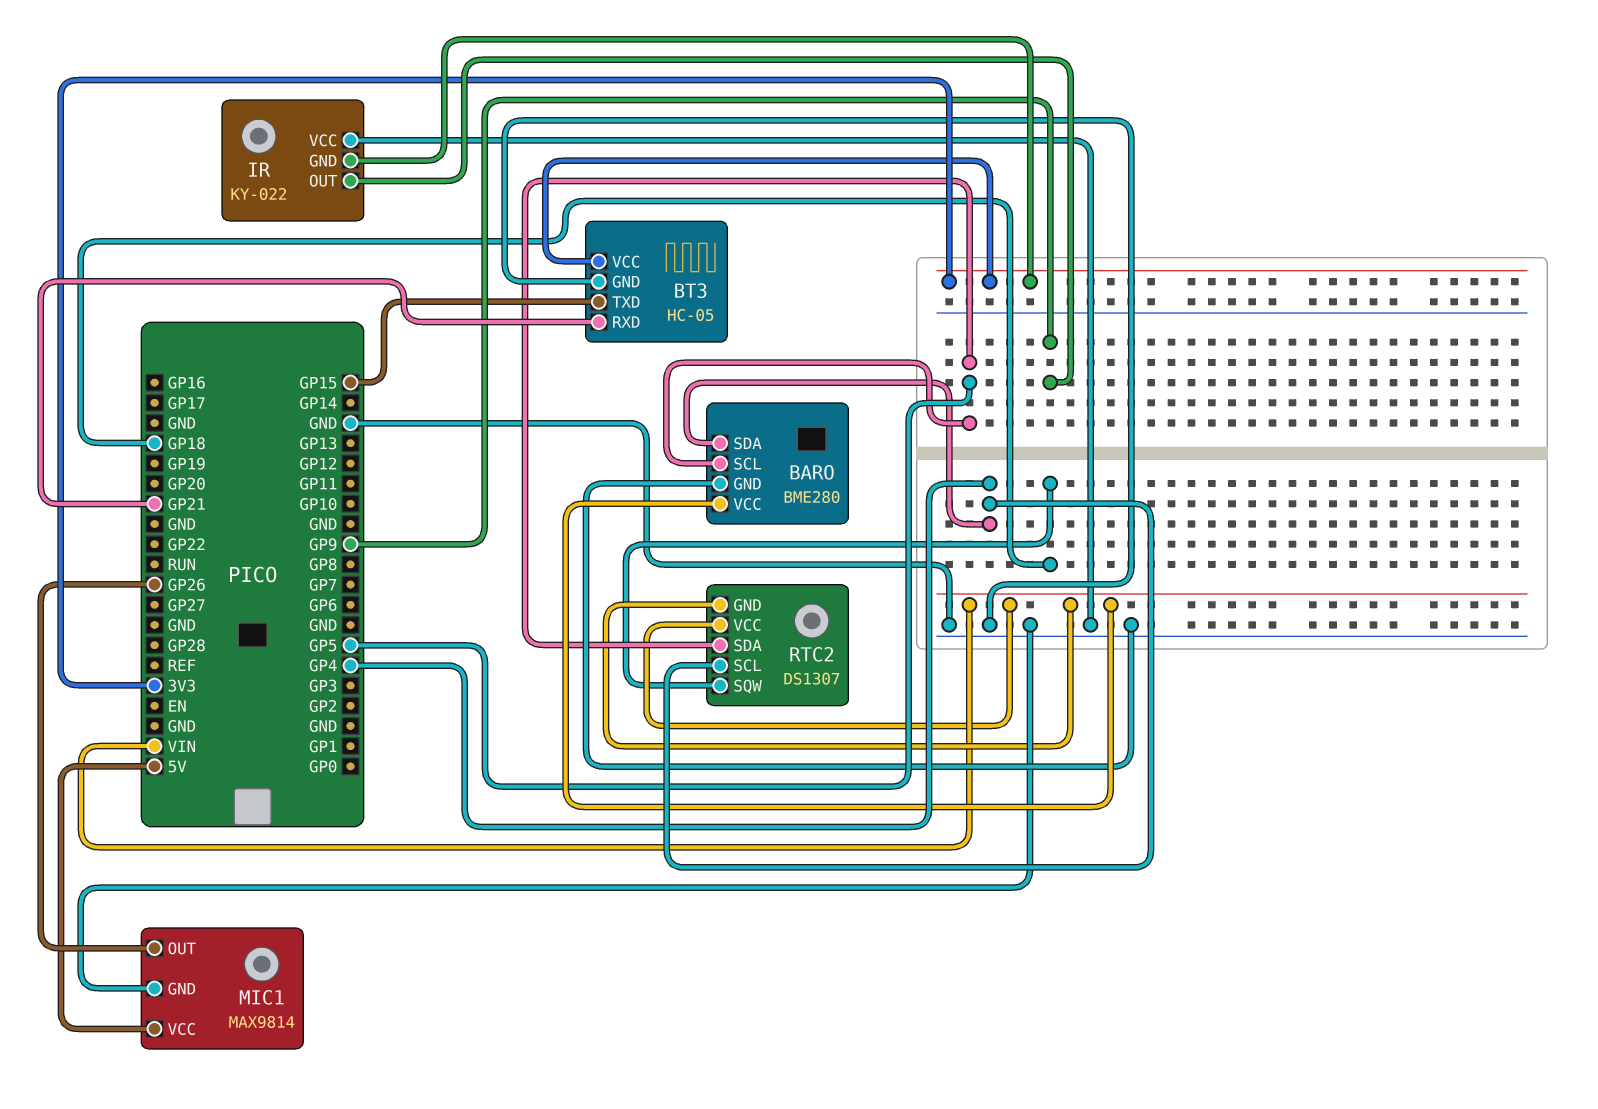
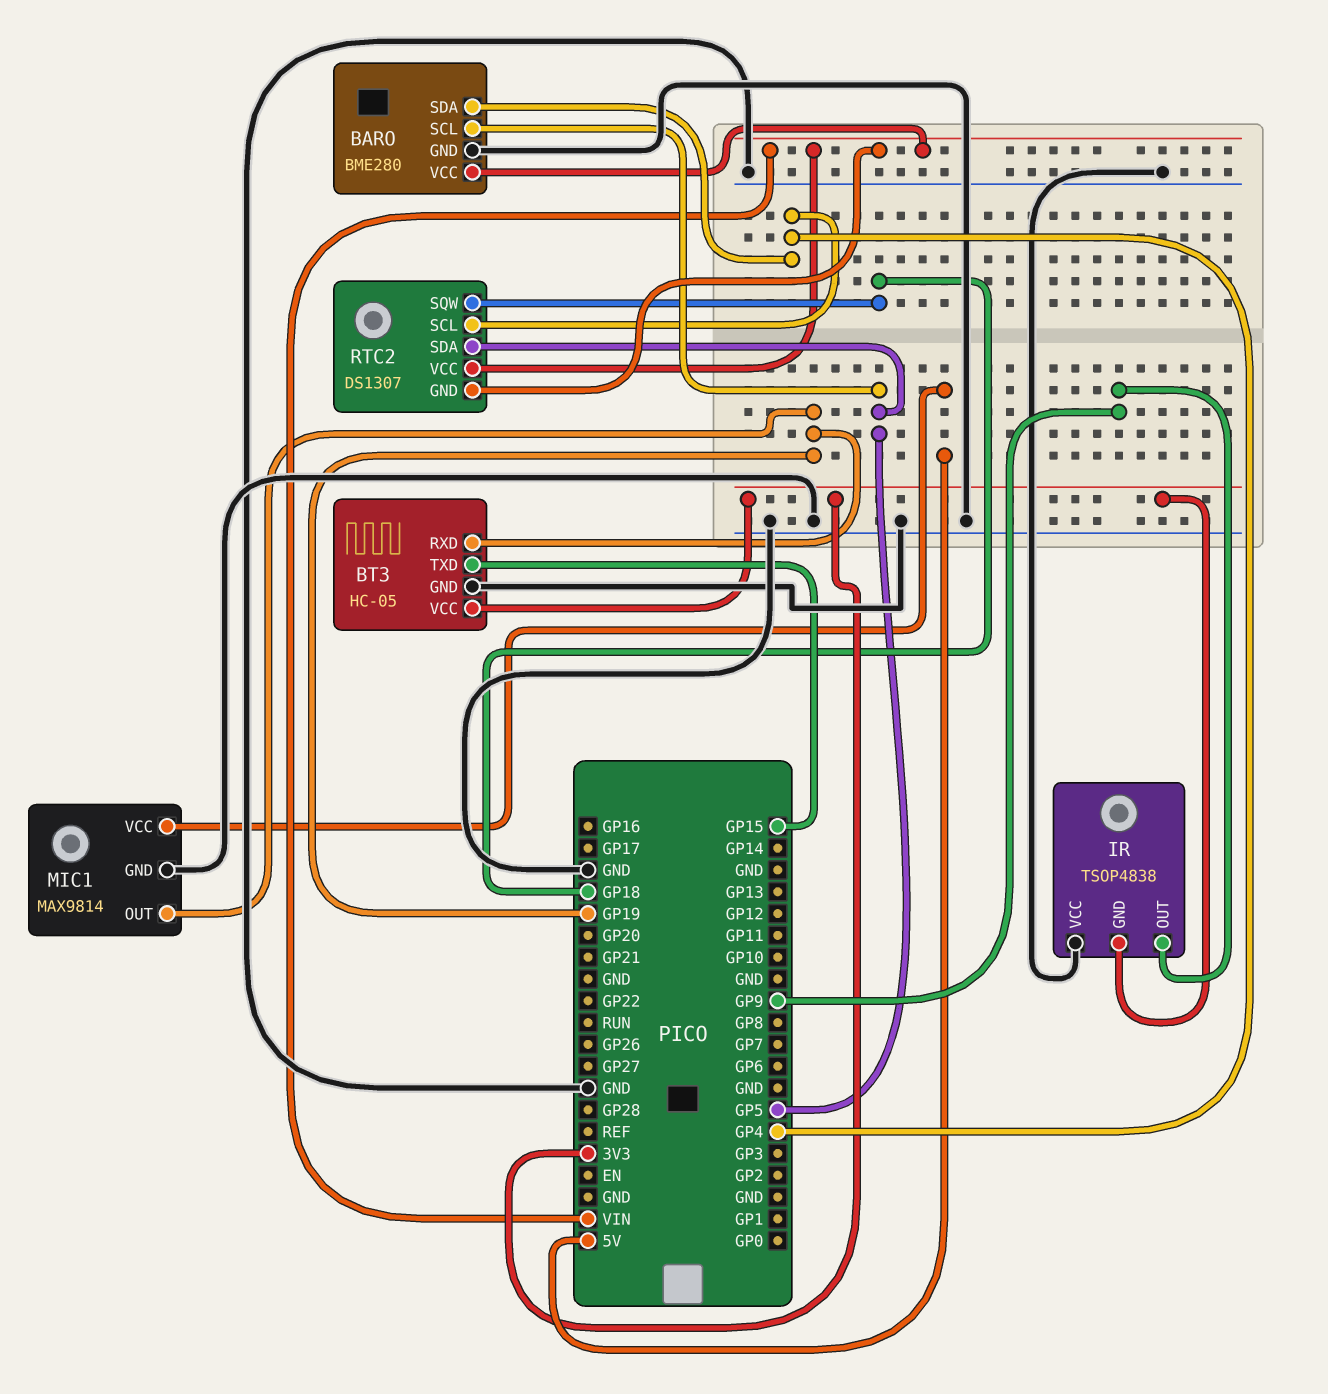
BT3 pin RXD: GP21 -> GP19
IR: KY-022 -> TSOP4838
MIC1 pin OUT: GP26 -> GP19

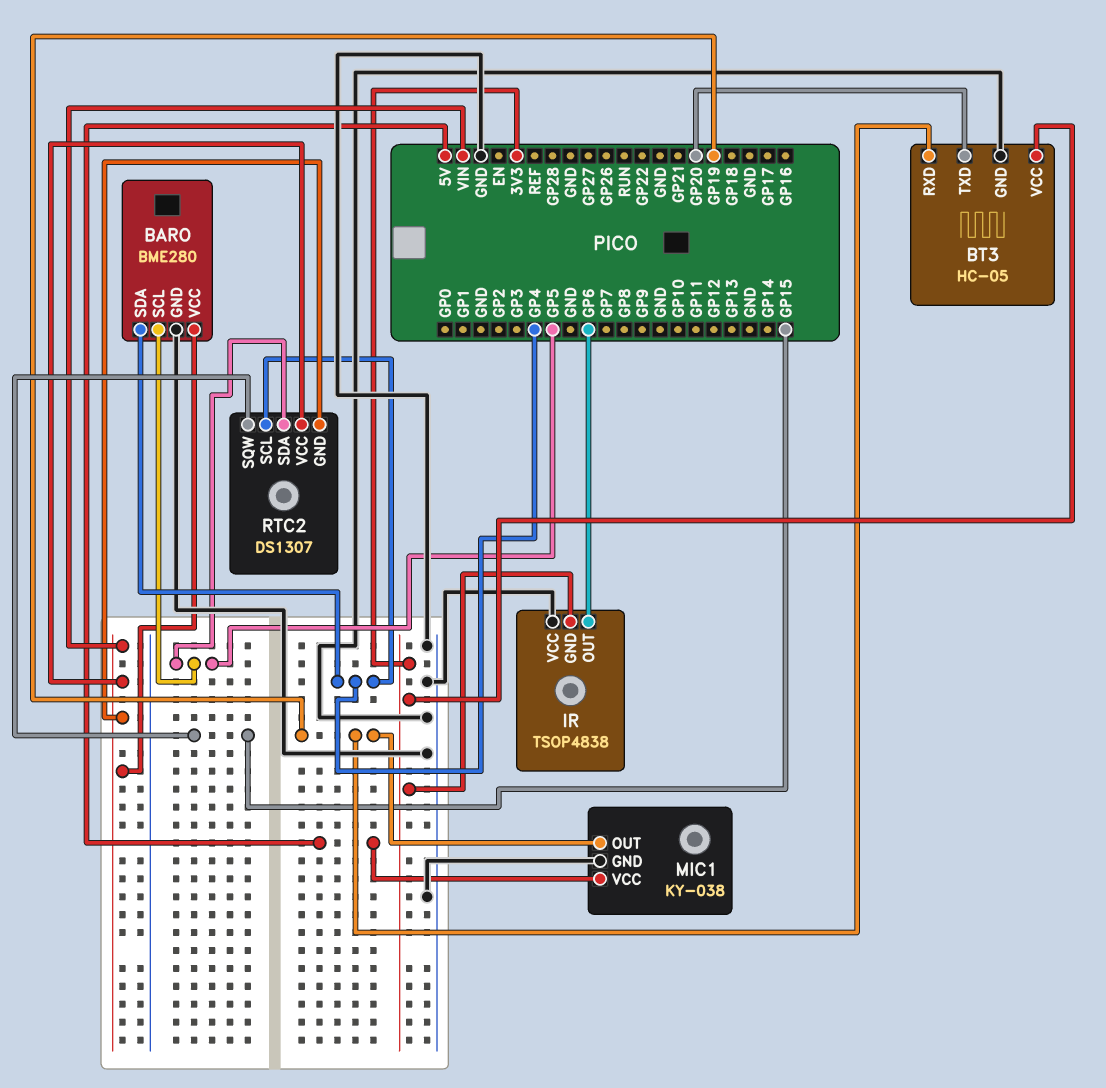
BT3 pin TXD: GP15 -> GP20
IR pin OUT: GP9 -> GP6
MIC1: MAX9814 -> KY-038
RTC2 pin SQW: GP18 -> GP15

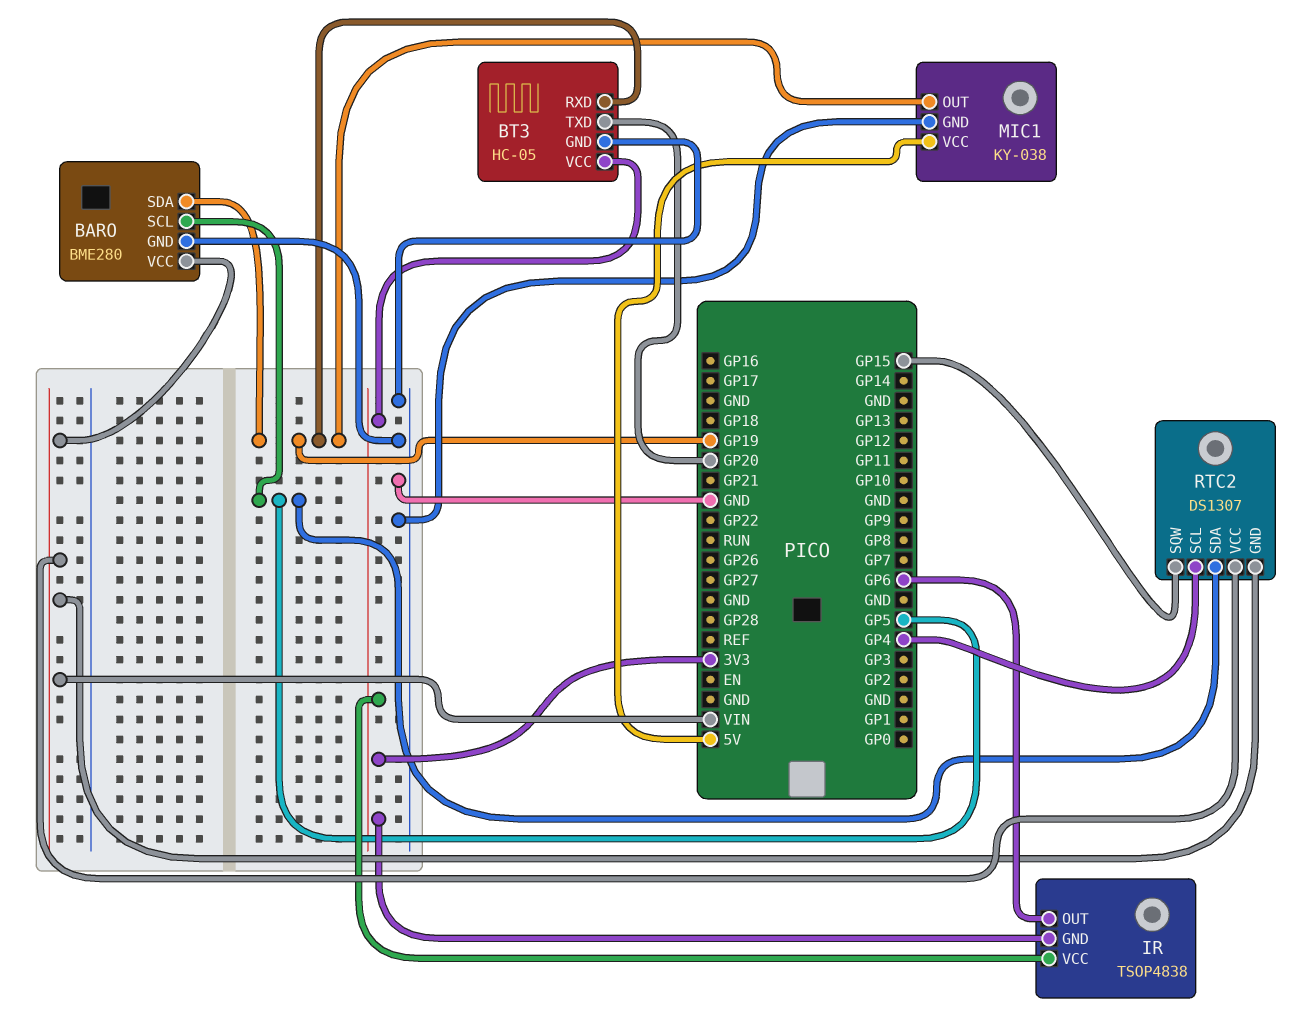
BARO pin SDA: GP4 -> GP19
IR pin VCC: GND -> 3V3

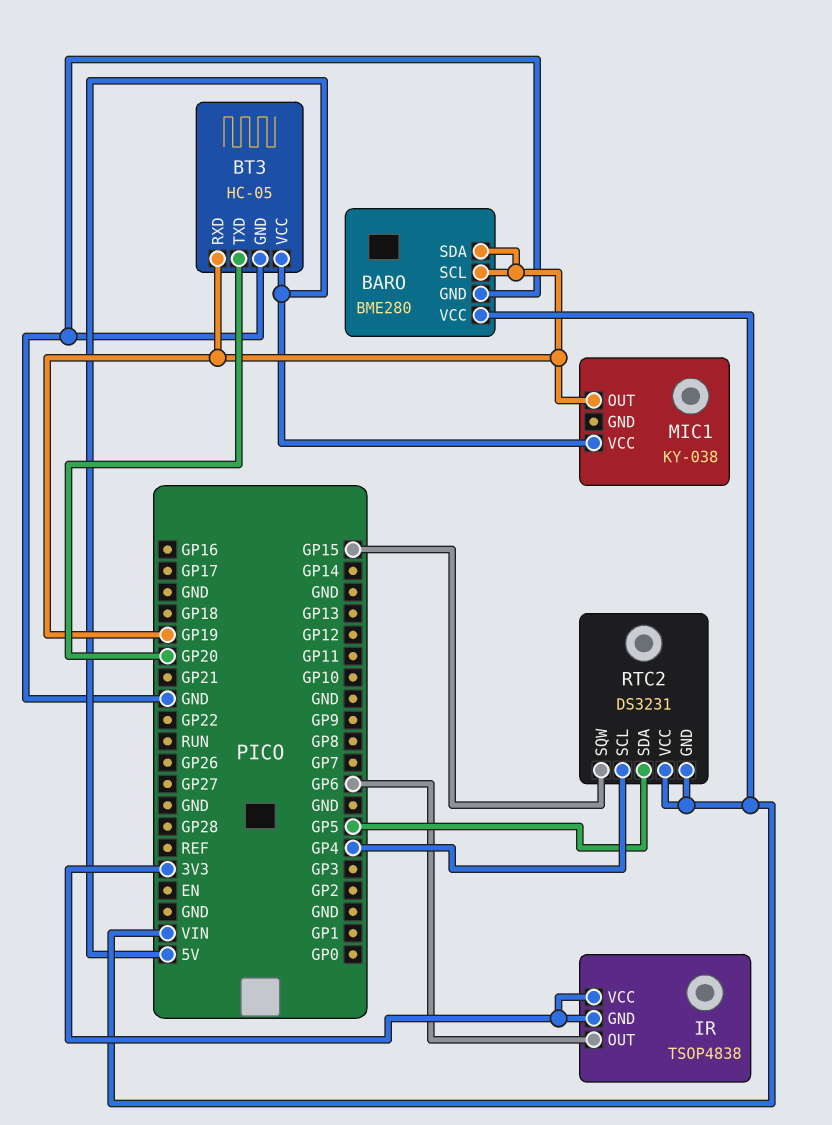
BARO pin SCL: GP5 -> GP19
BT3 pin VCC: 3V3 -> 5V
MIC1 pin GND: GND -> none
RTC2: DS1307 -> DS3231

